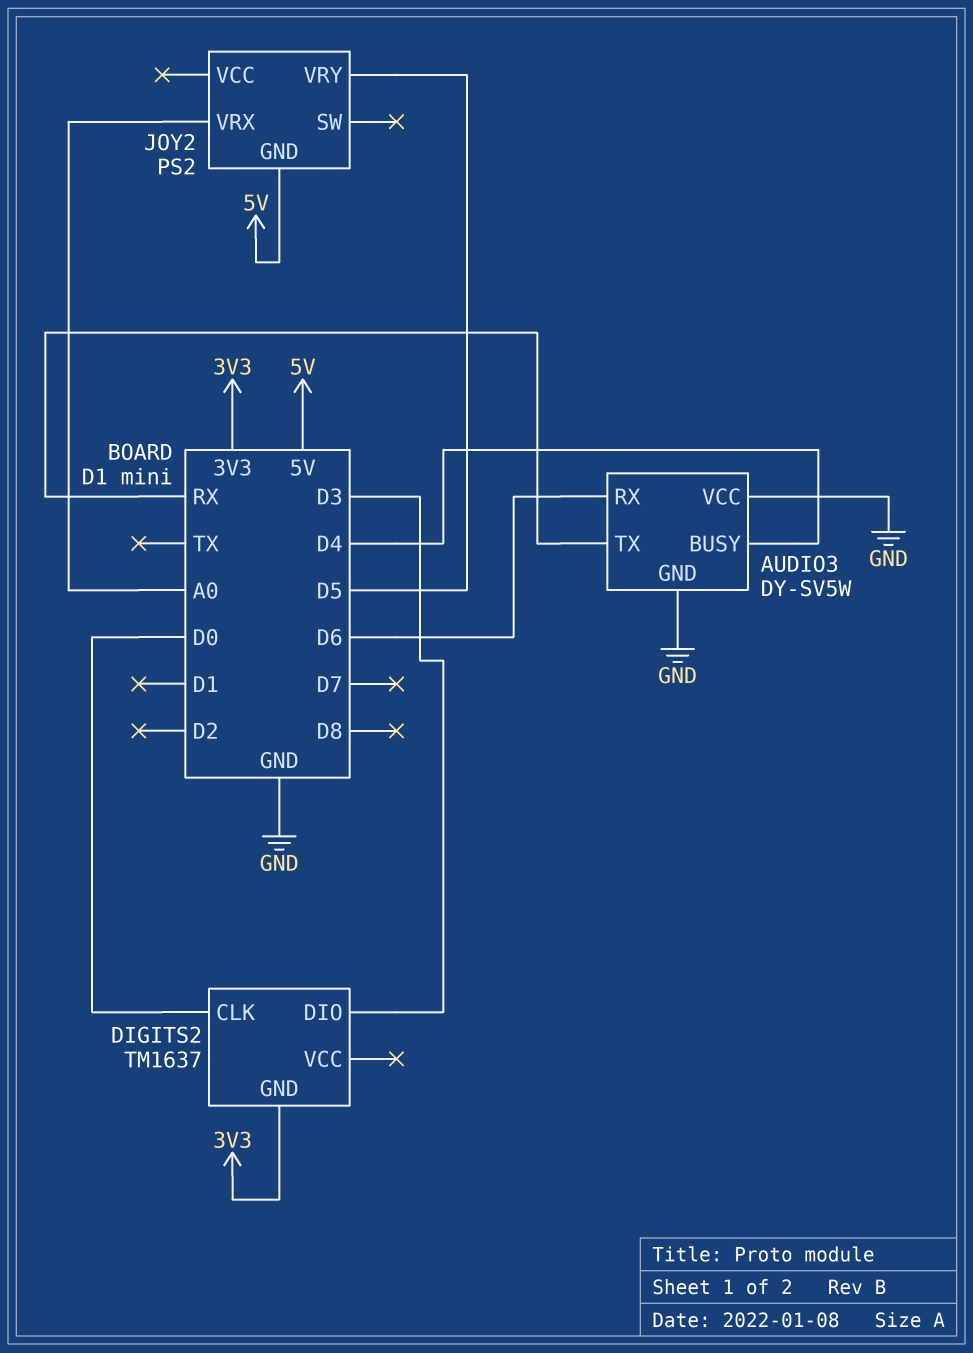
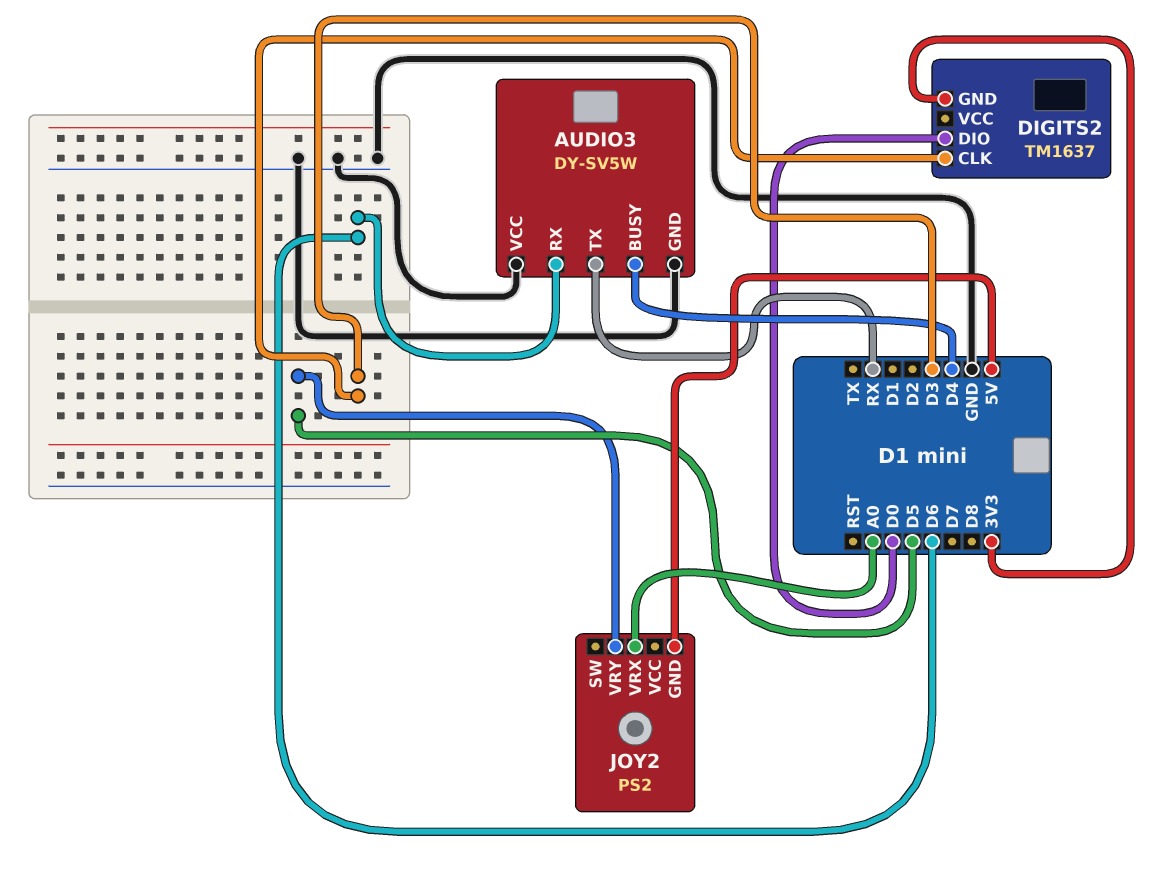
DIGITS2 pin CLK: D0 -> D3
DIGITS2 pin DIO: D3 -> D0

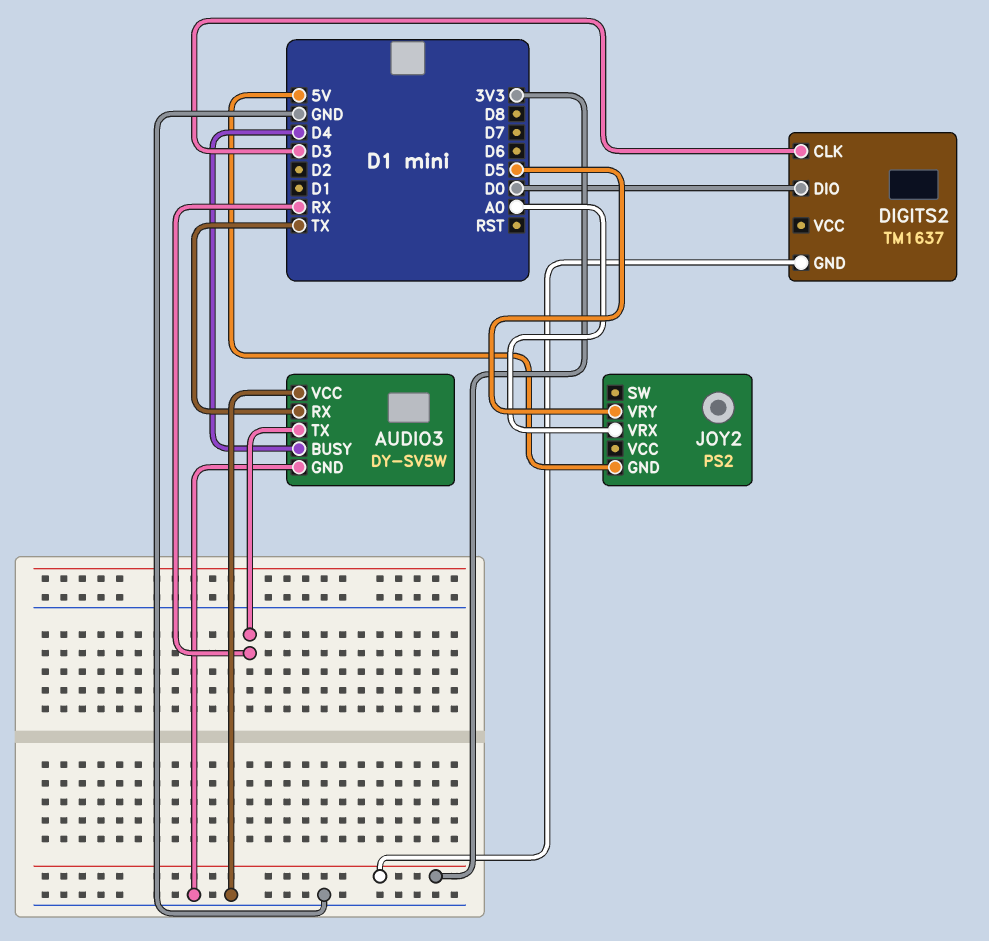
AUDIO3 pin RX: D6 -> TX

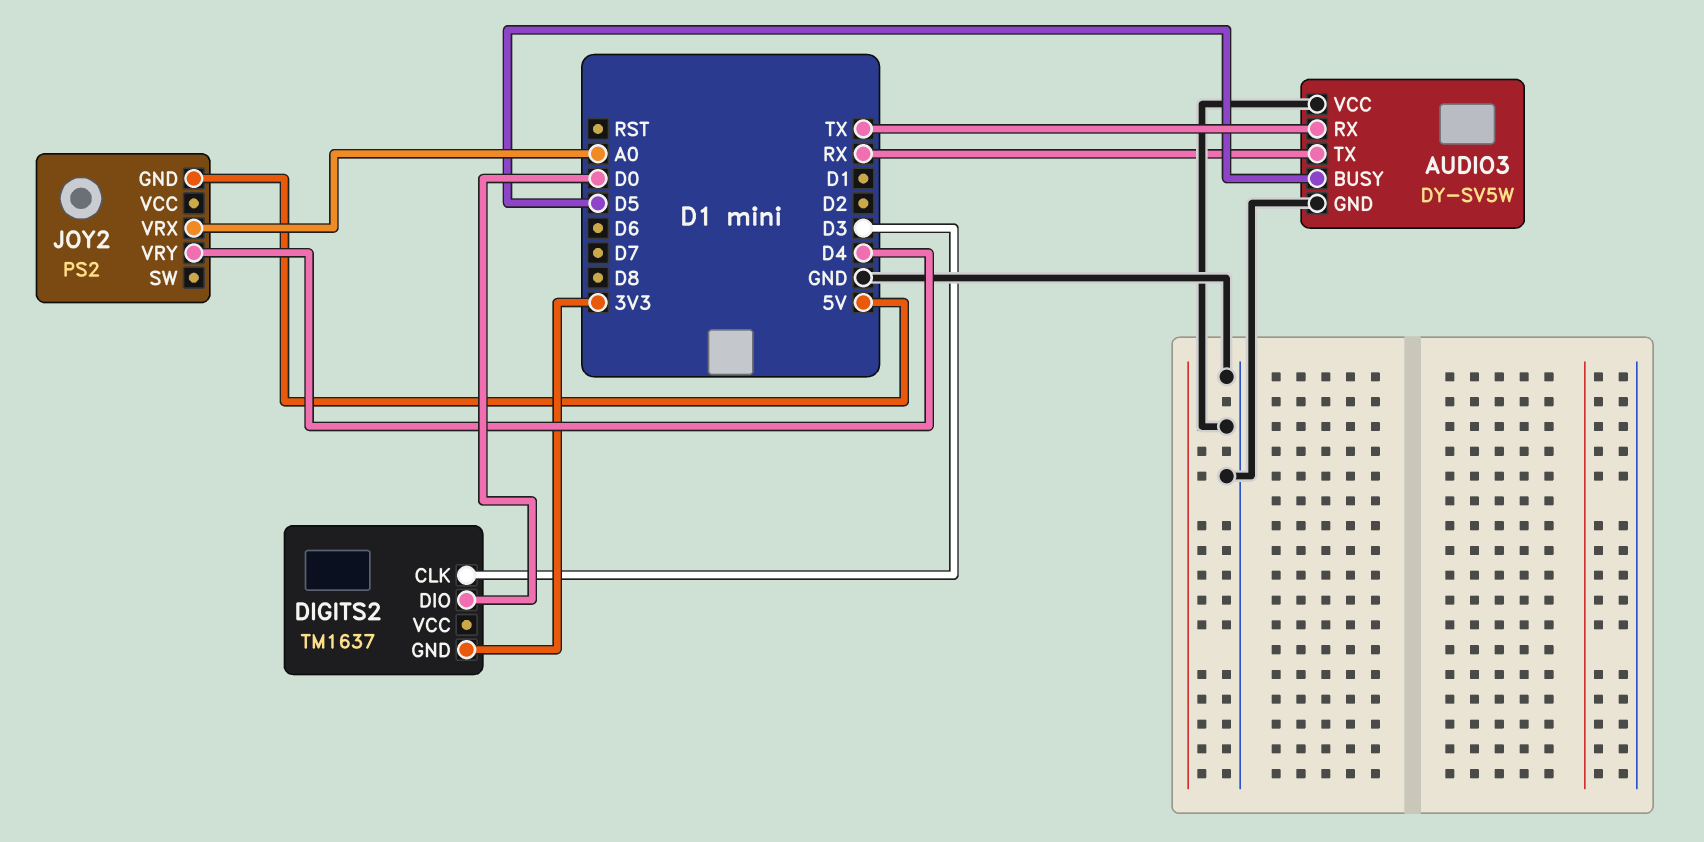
AUDIO3 pin BUSY: D4 -> D5
JOY2 pin VRY: D5 -> D4

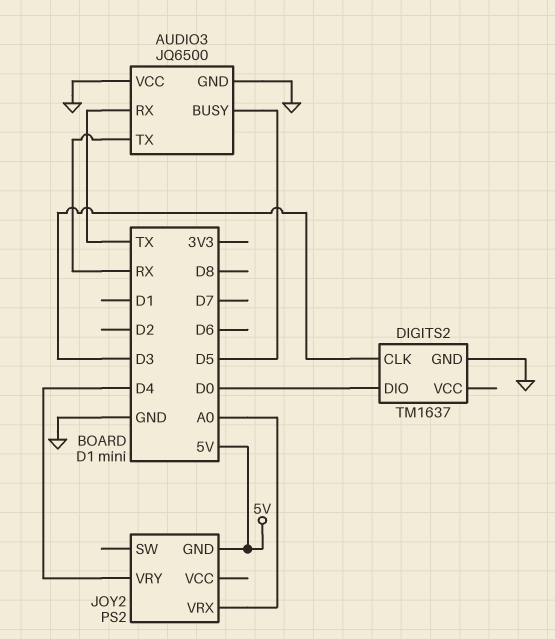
AUDIO3: DY-SV5W -> JQ6500
DIGITS2 pin GND: 3V3 -> GND

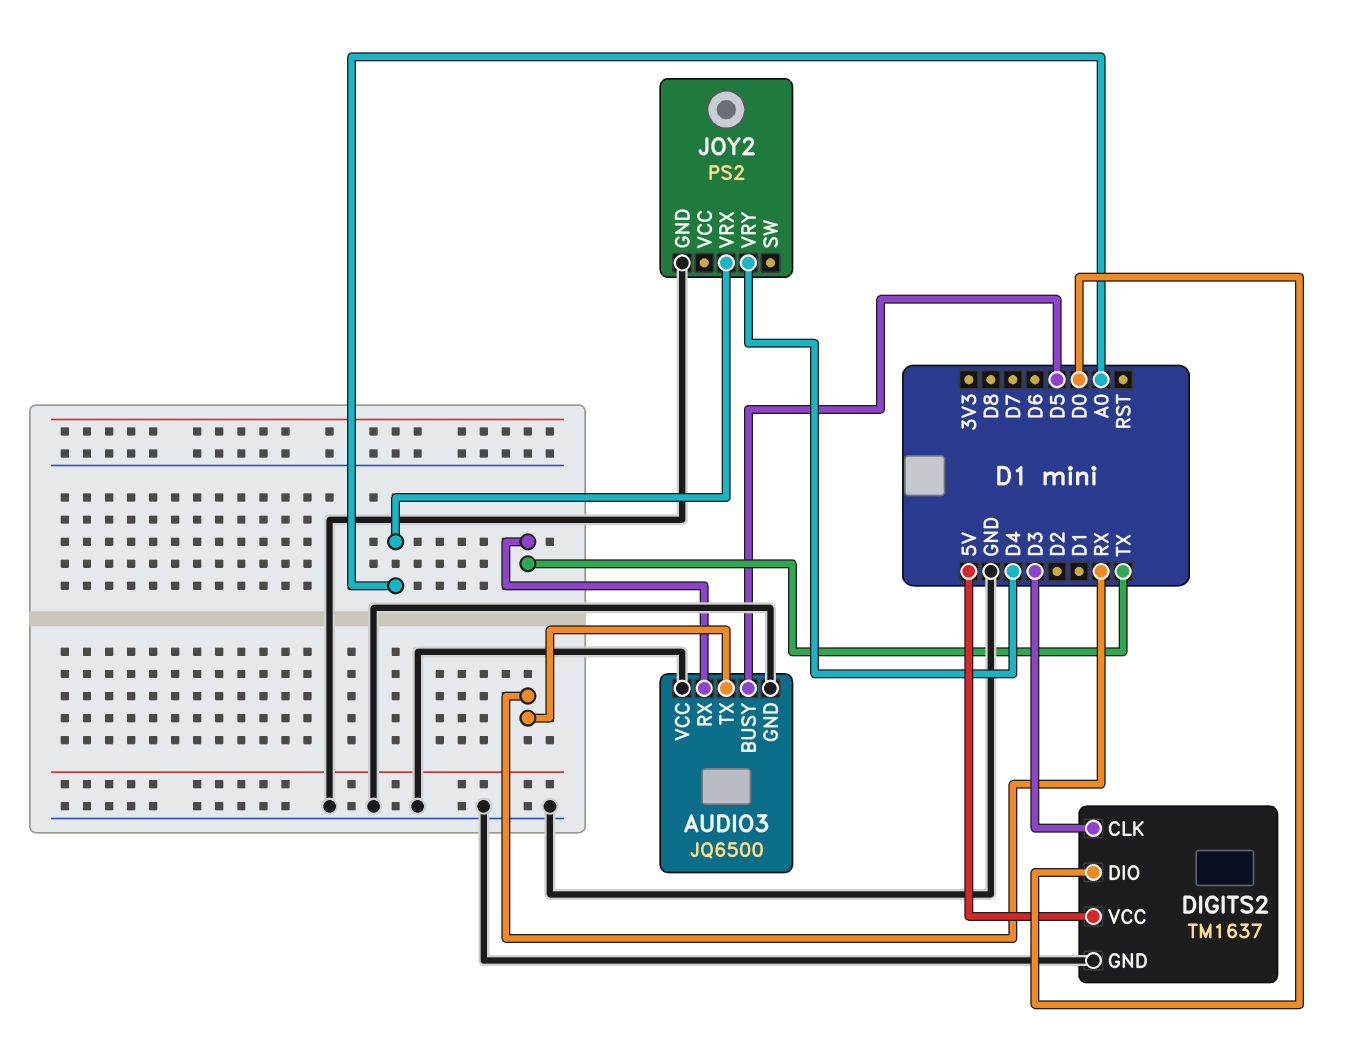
DIGITS2 pin VCC: none -> 5V
JOY2 pin GND: 5V -> GND

